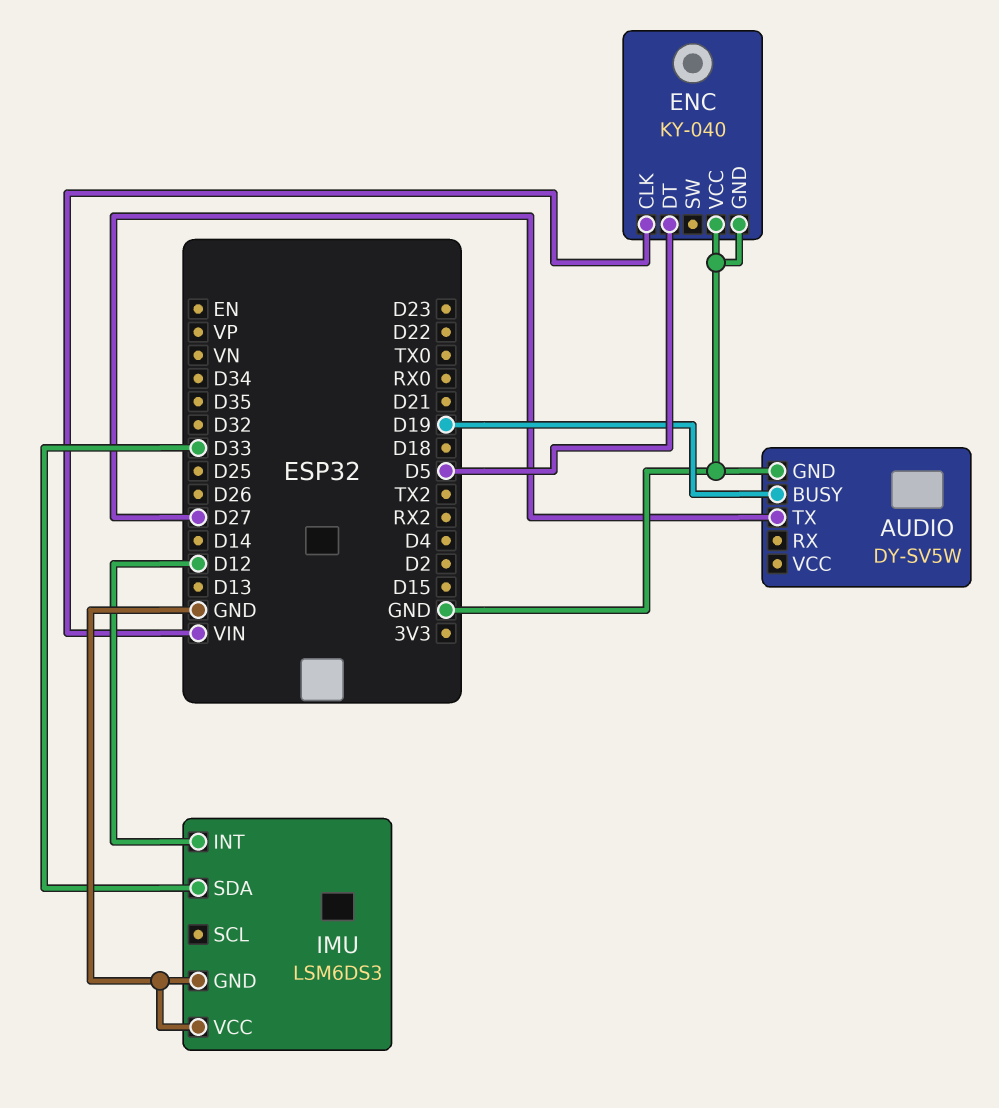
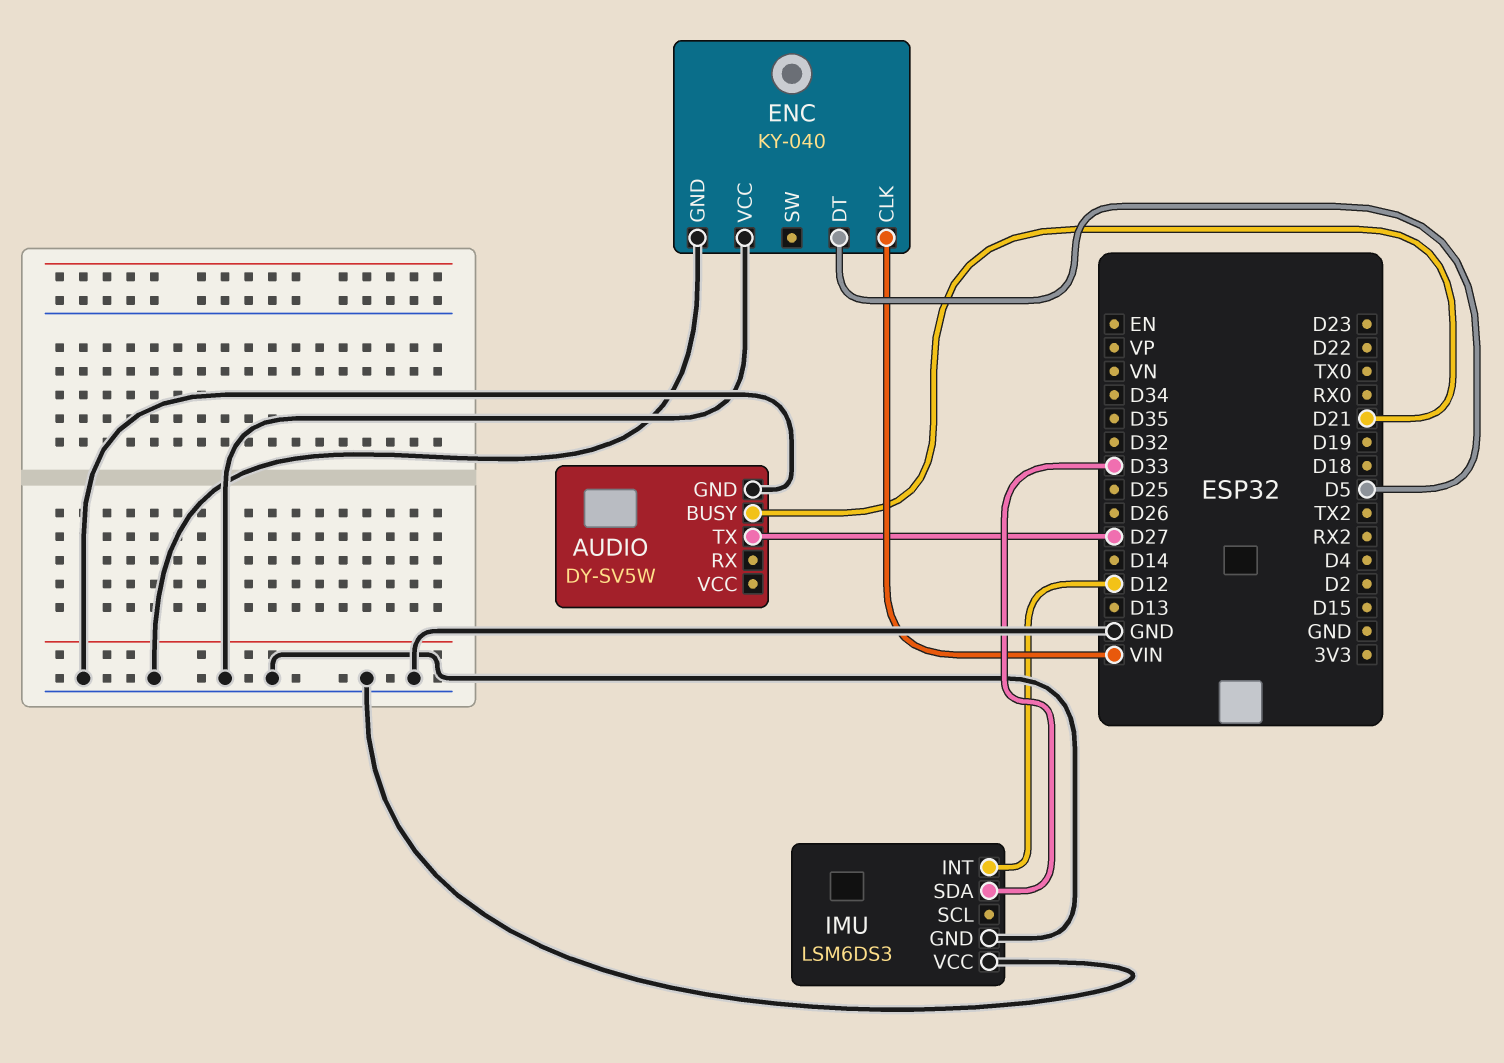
AUDIO pin BUSY: D19 -> D21

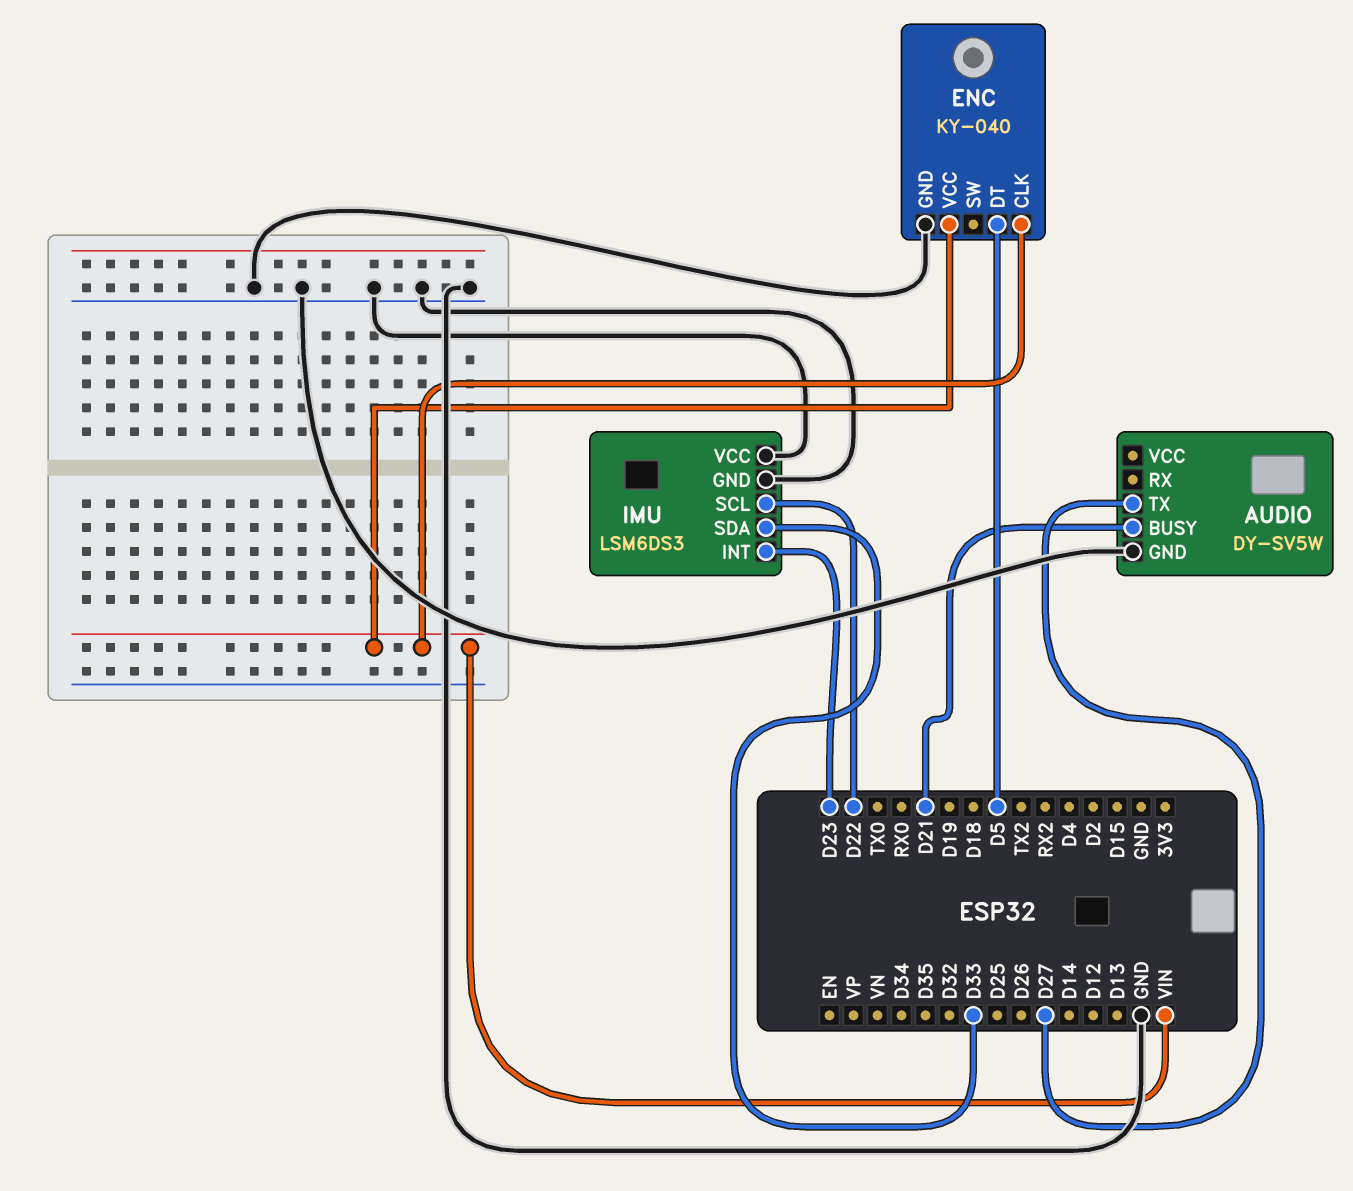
ENC pin VCC: GND -> VIN
IMU pin INT: D12 -> D23
IMU pin SCL: none -> D22

